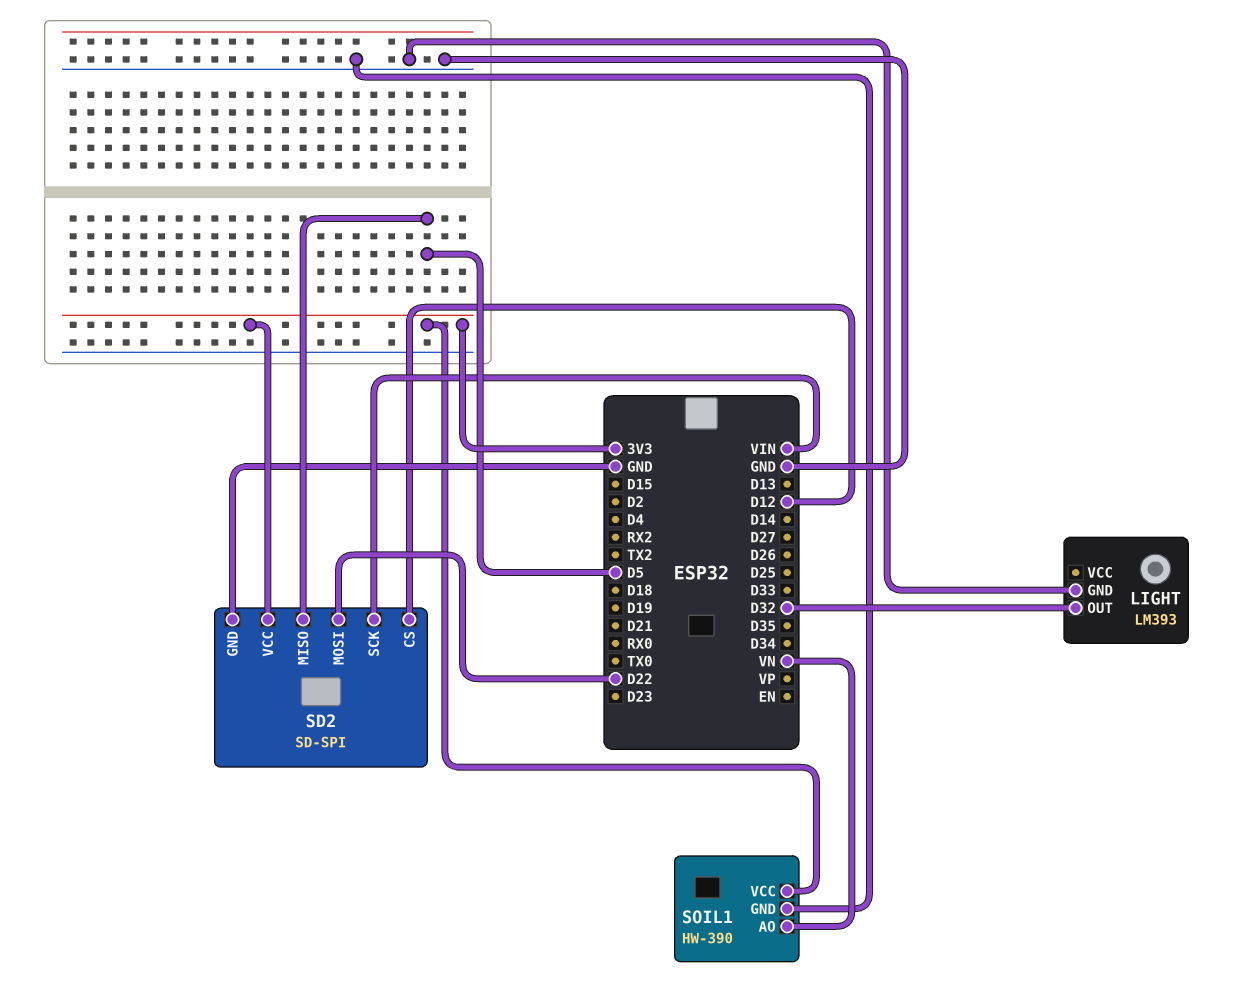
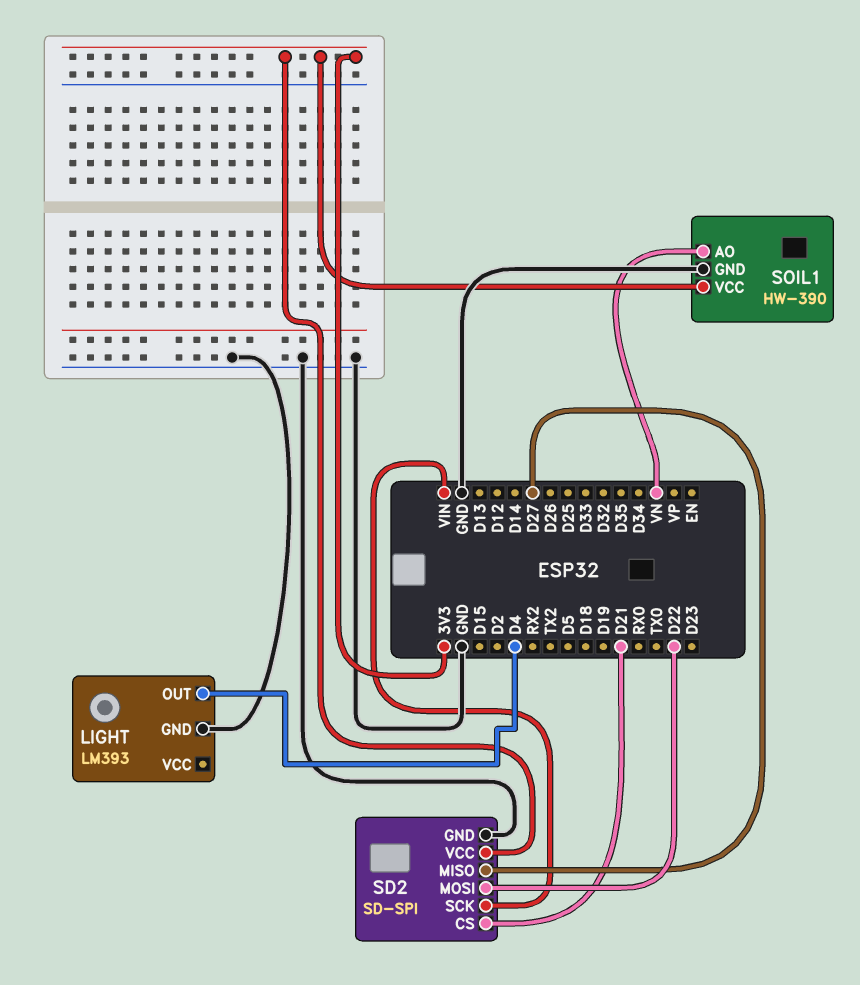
LIGHT pin OUT: D32 -> D4
SD2 pin CS: D12 -> D21
SD2 pin MISO: D5 -> D27

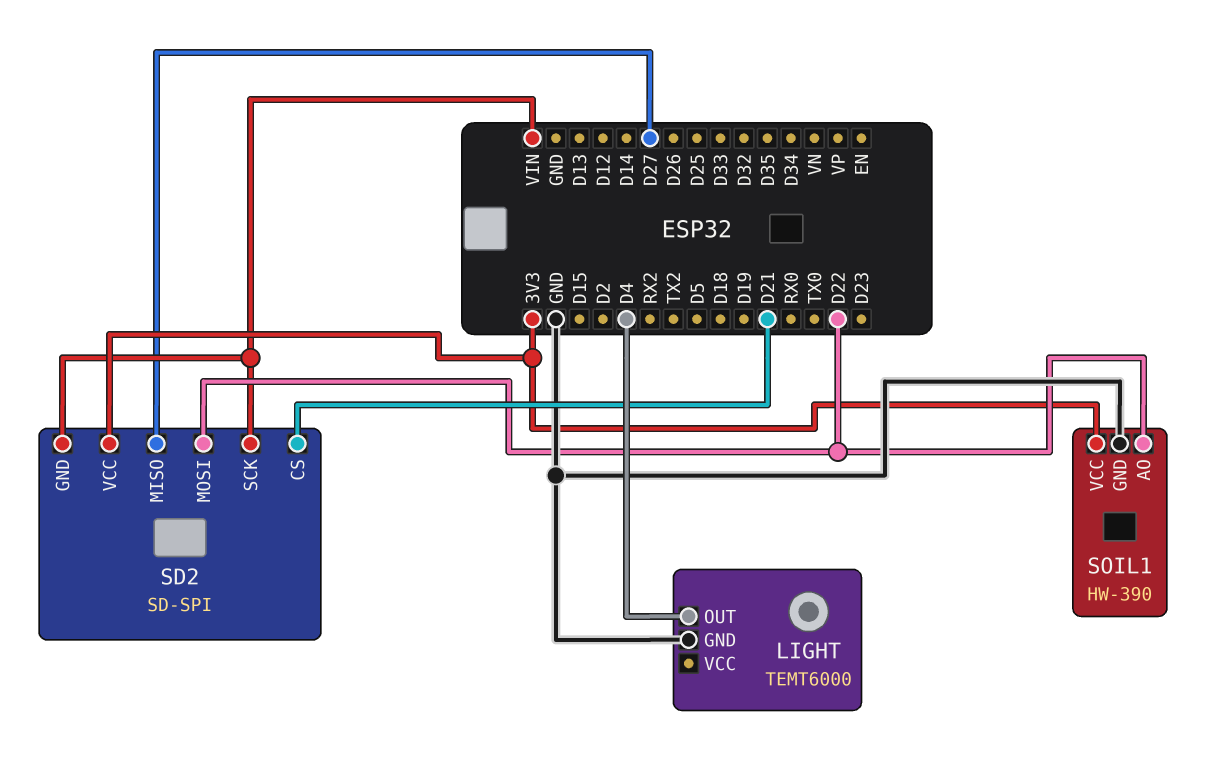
LIGHT: LM393 -> TEMT6000
SD2 pin GND: GND -> VIN
SOIL1 pin AO: VN -> D22

